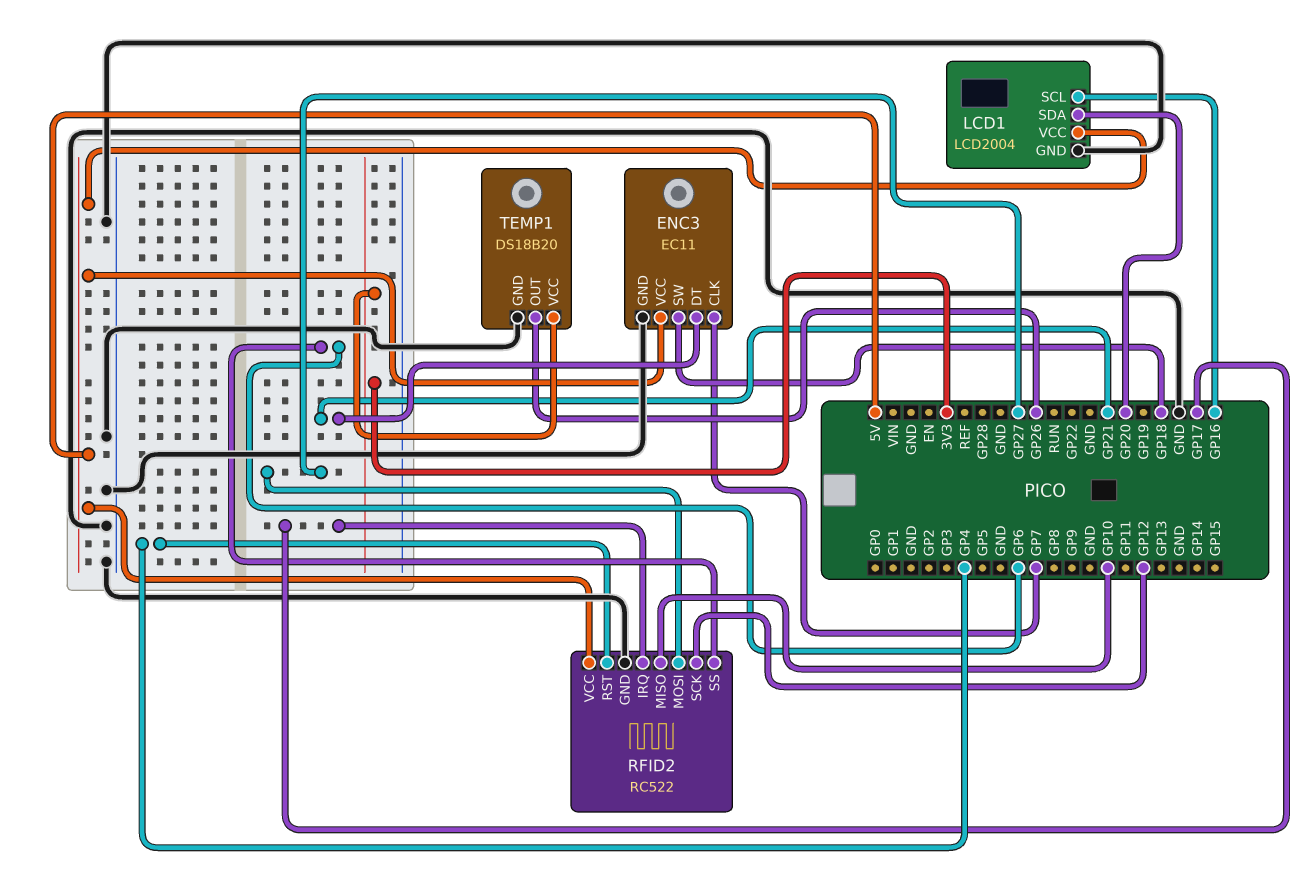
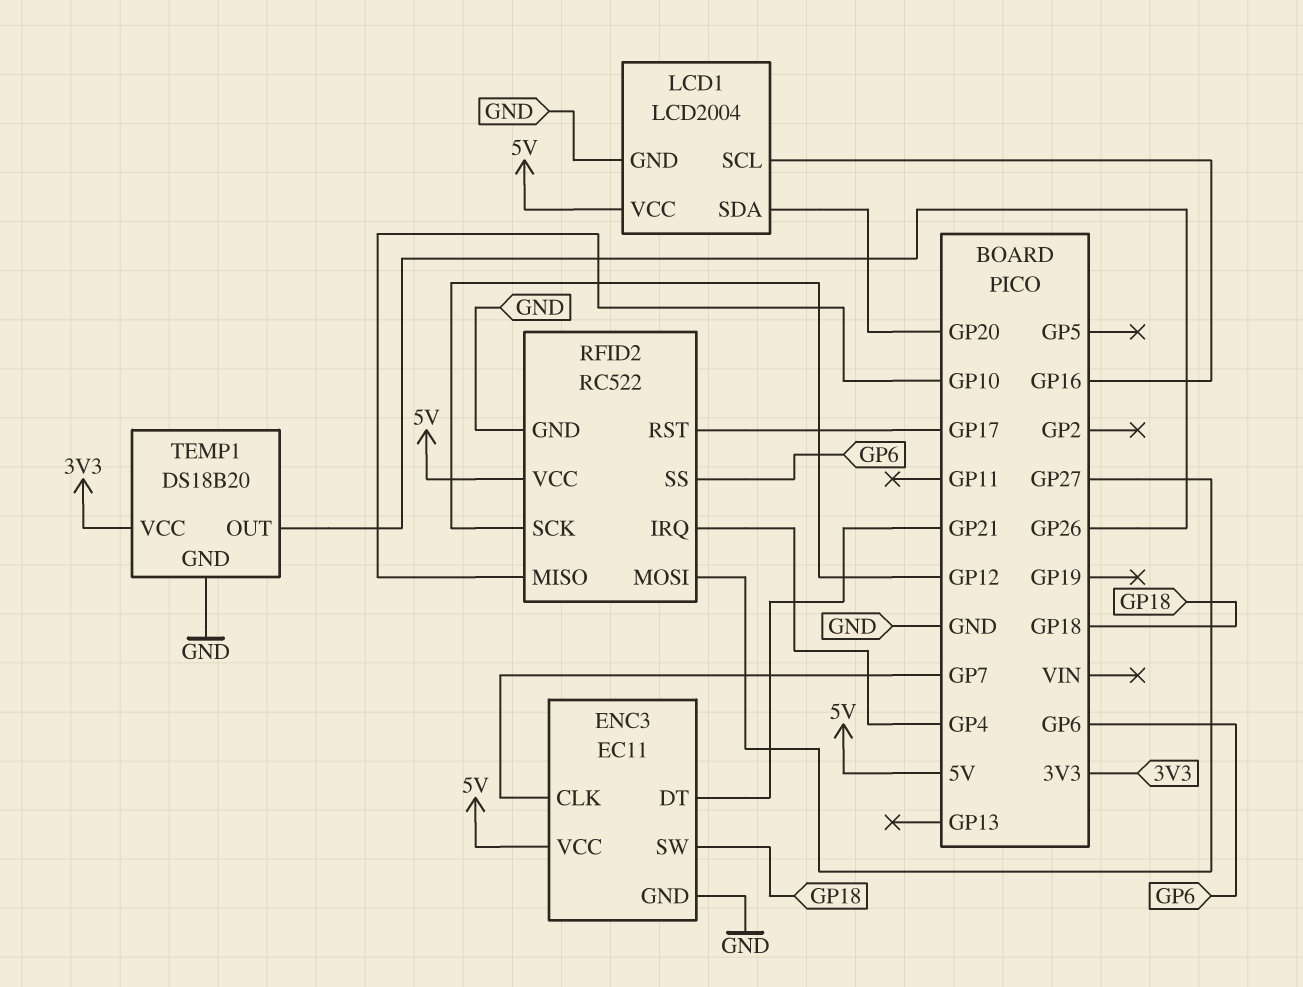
RFID2 pin IRQ: GP17 -> GP4
RFID2 pin RST: GP4 -> GP17

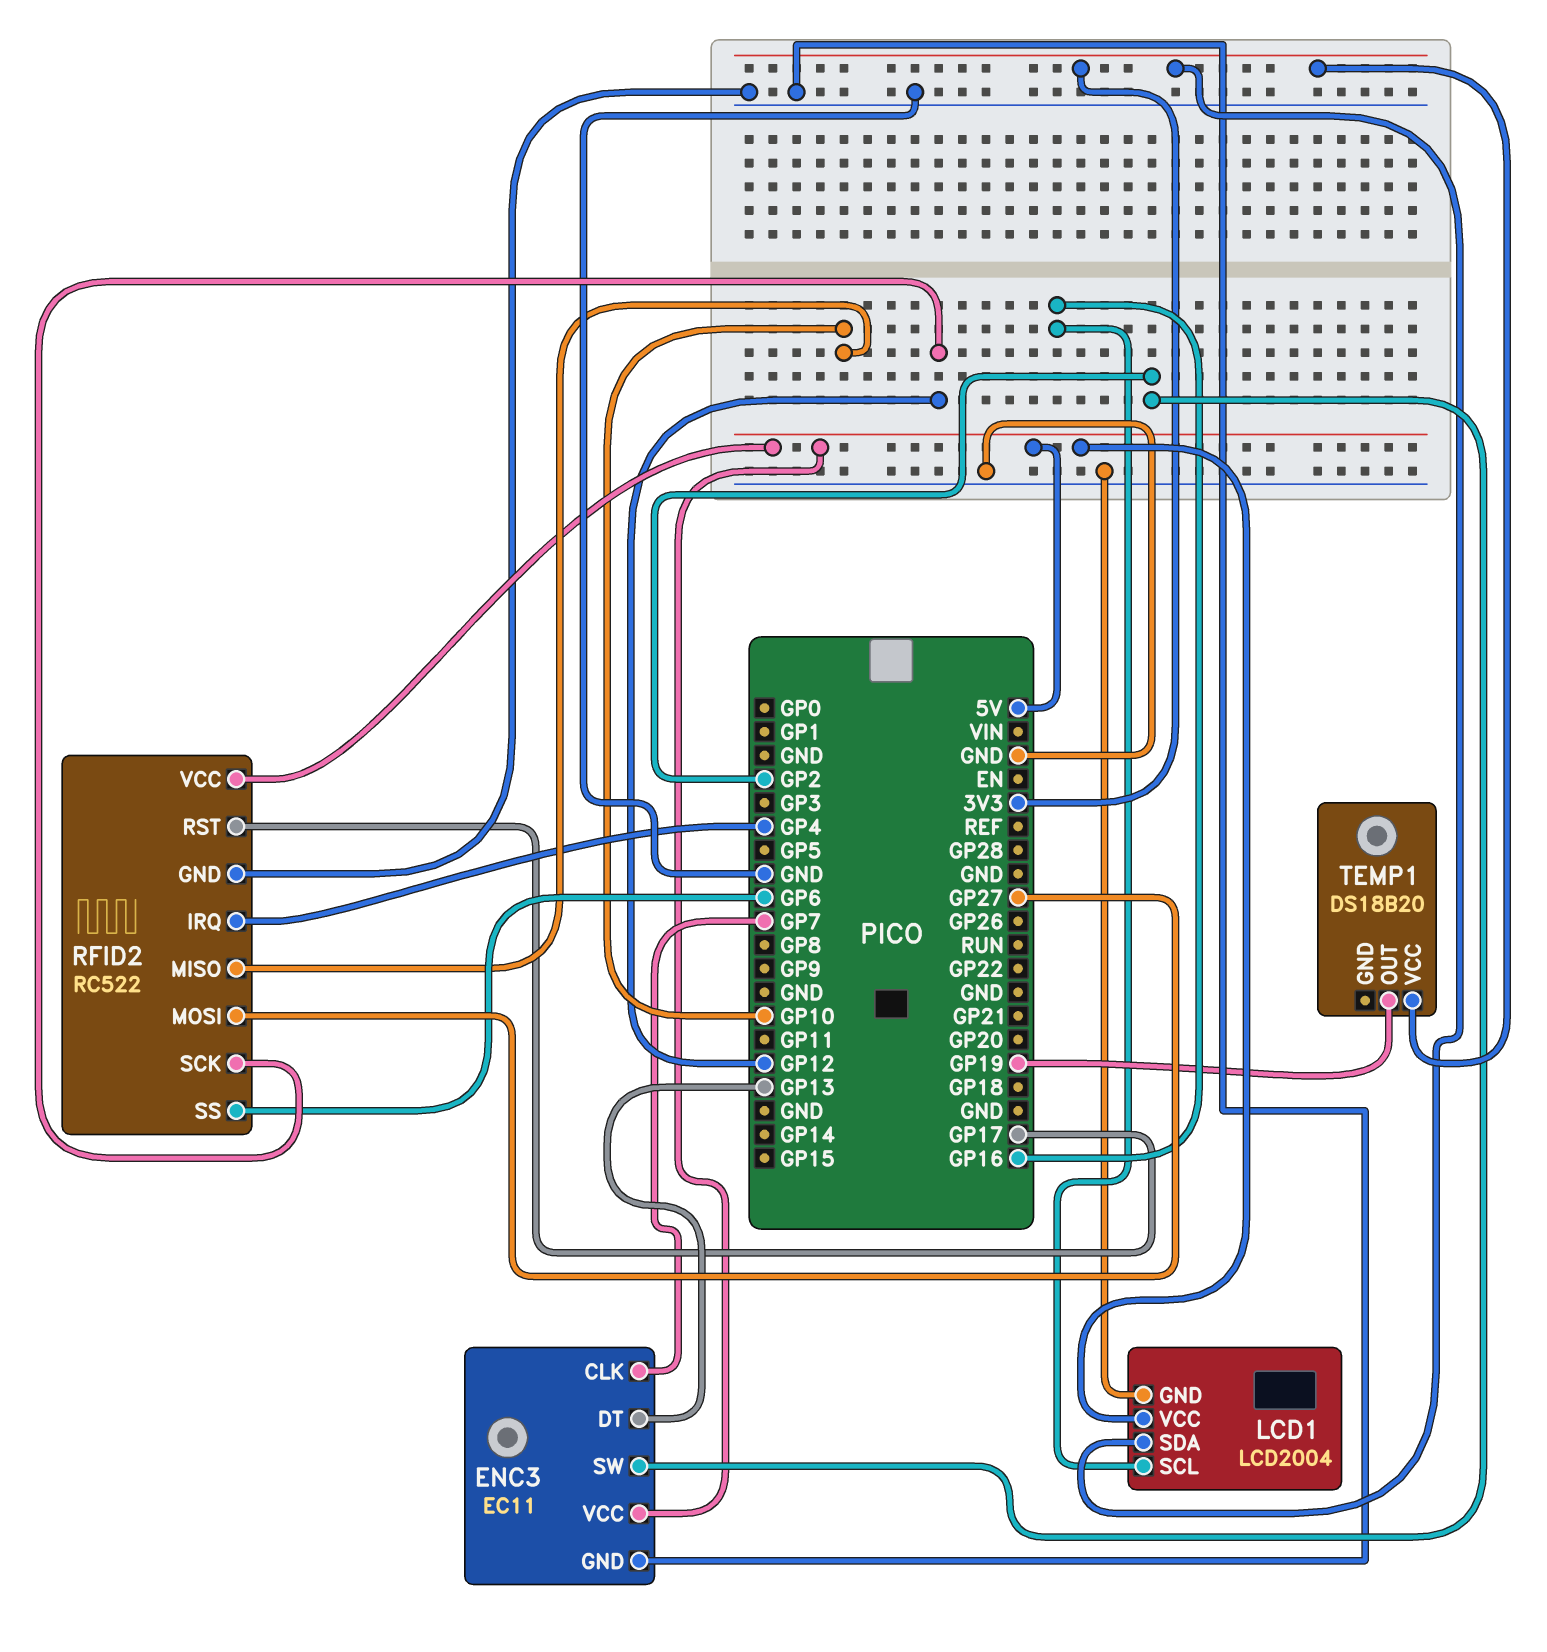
ENC3 pin DT: GP21 -> GP13
ENC3 pin SW: GP18 -> GP2
LCD1 pin SDA: GP20 -> 3V3
TEMP1 pin GND: GND -> none
TEMP1 pin OUT: GP26 -> GP19

